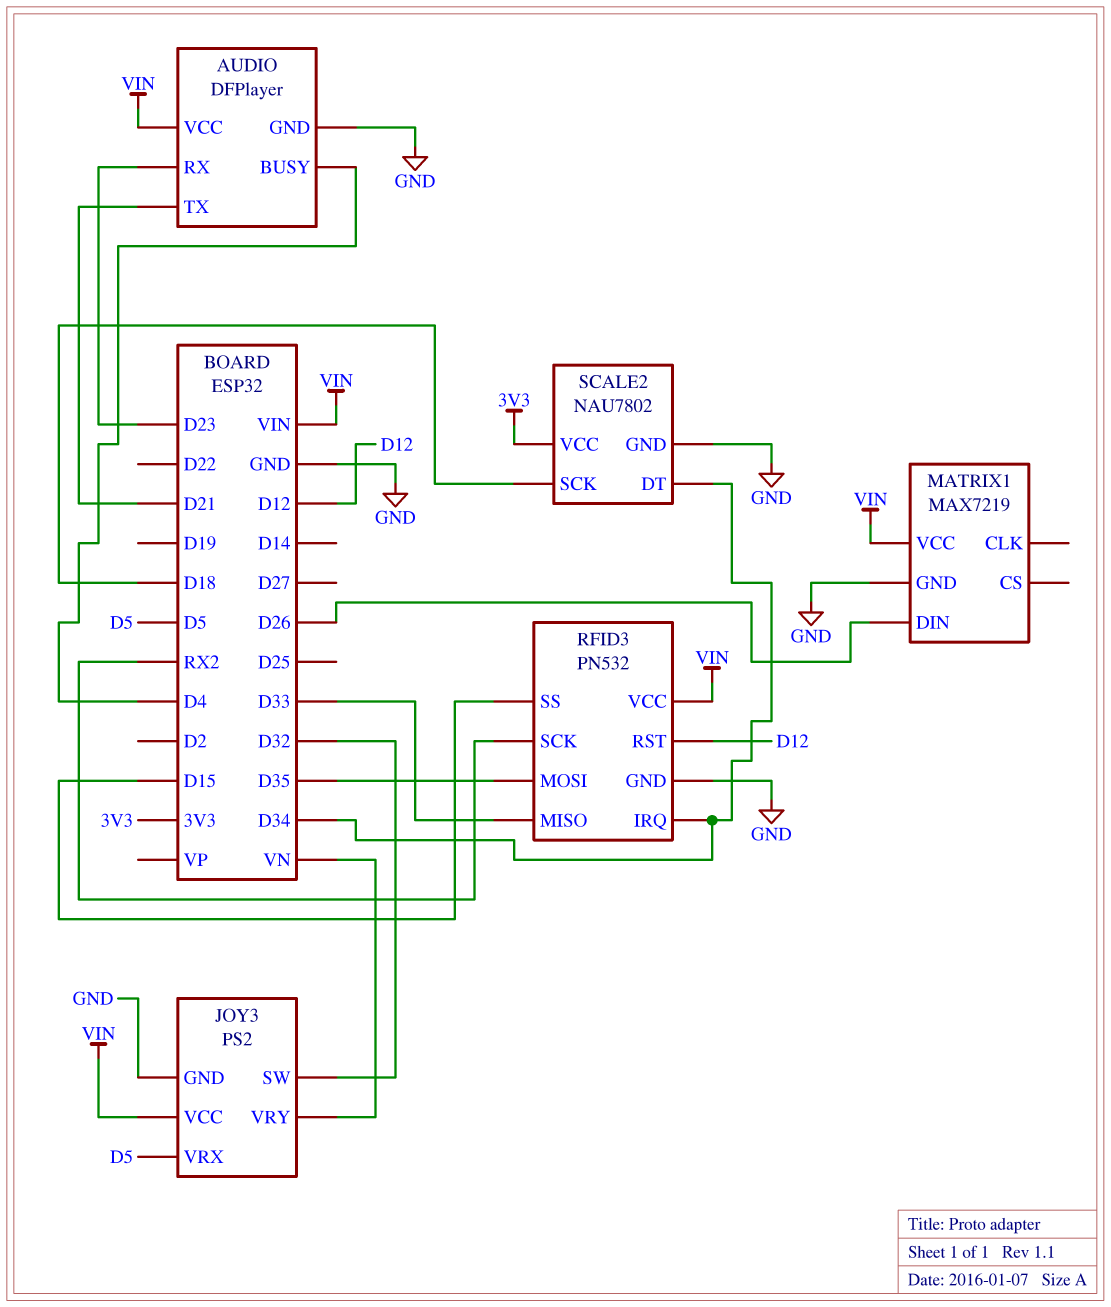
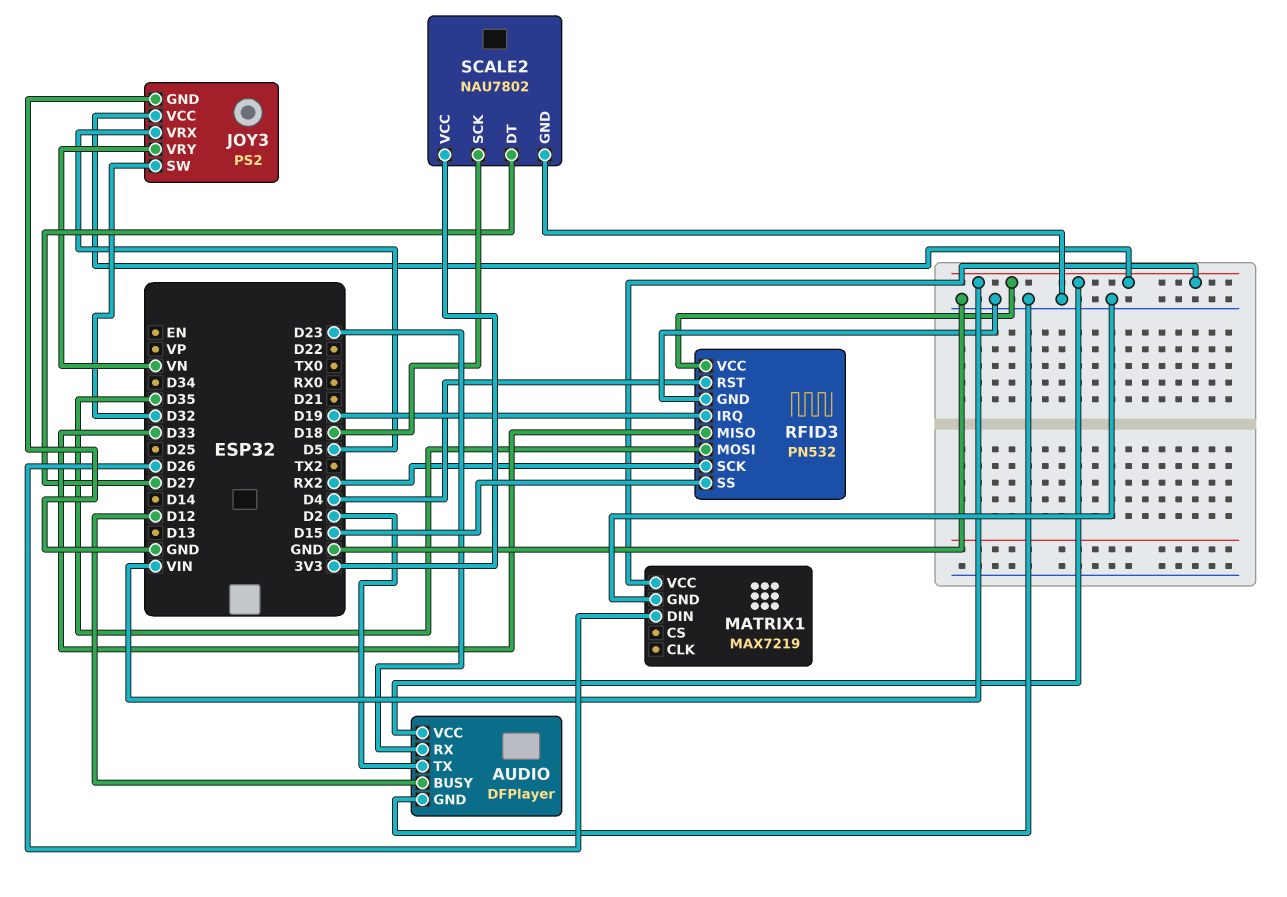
AUDIO pin BUSY: D4 -> D12
AUDIO pin TX: D21 -> D2
RFID3 pin IRQ: D34 -> D19
RFID3 pin RST: D12 -> D4
SCALE2 pin DT: D34 -> D27

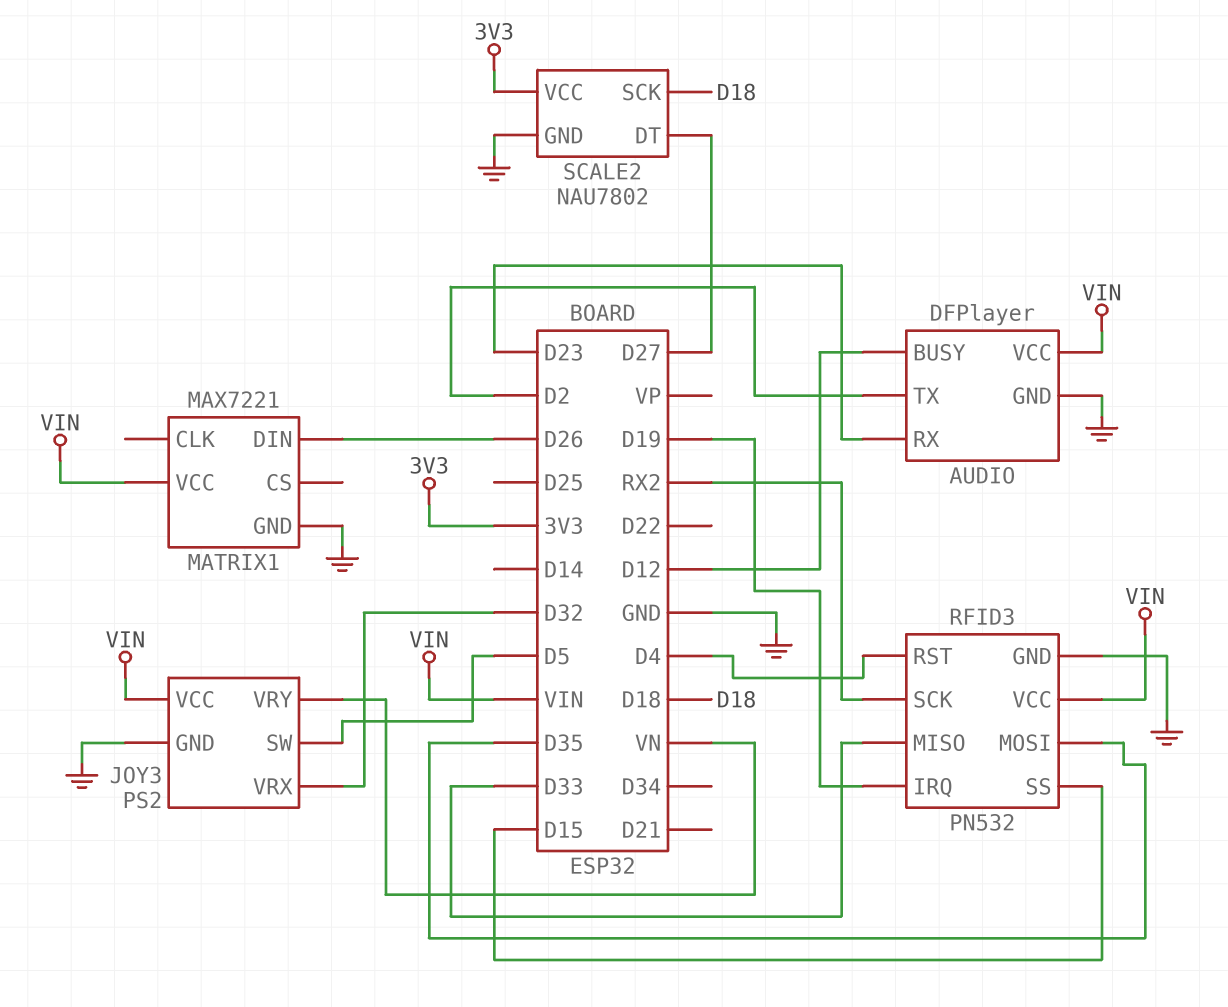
JOY3 pin SW: D32 -> D5
JOY3 pin VRX: D5 -> D32
MATRIX1: MAX7219 -> MAX7221

